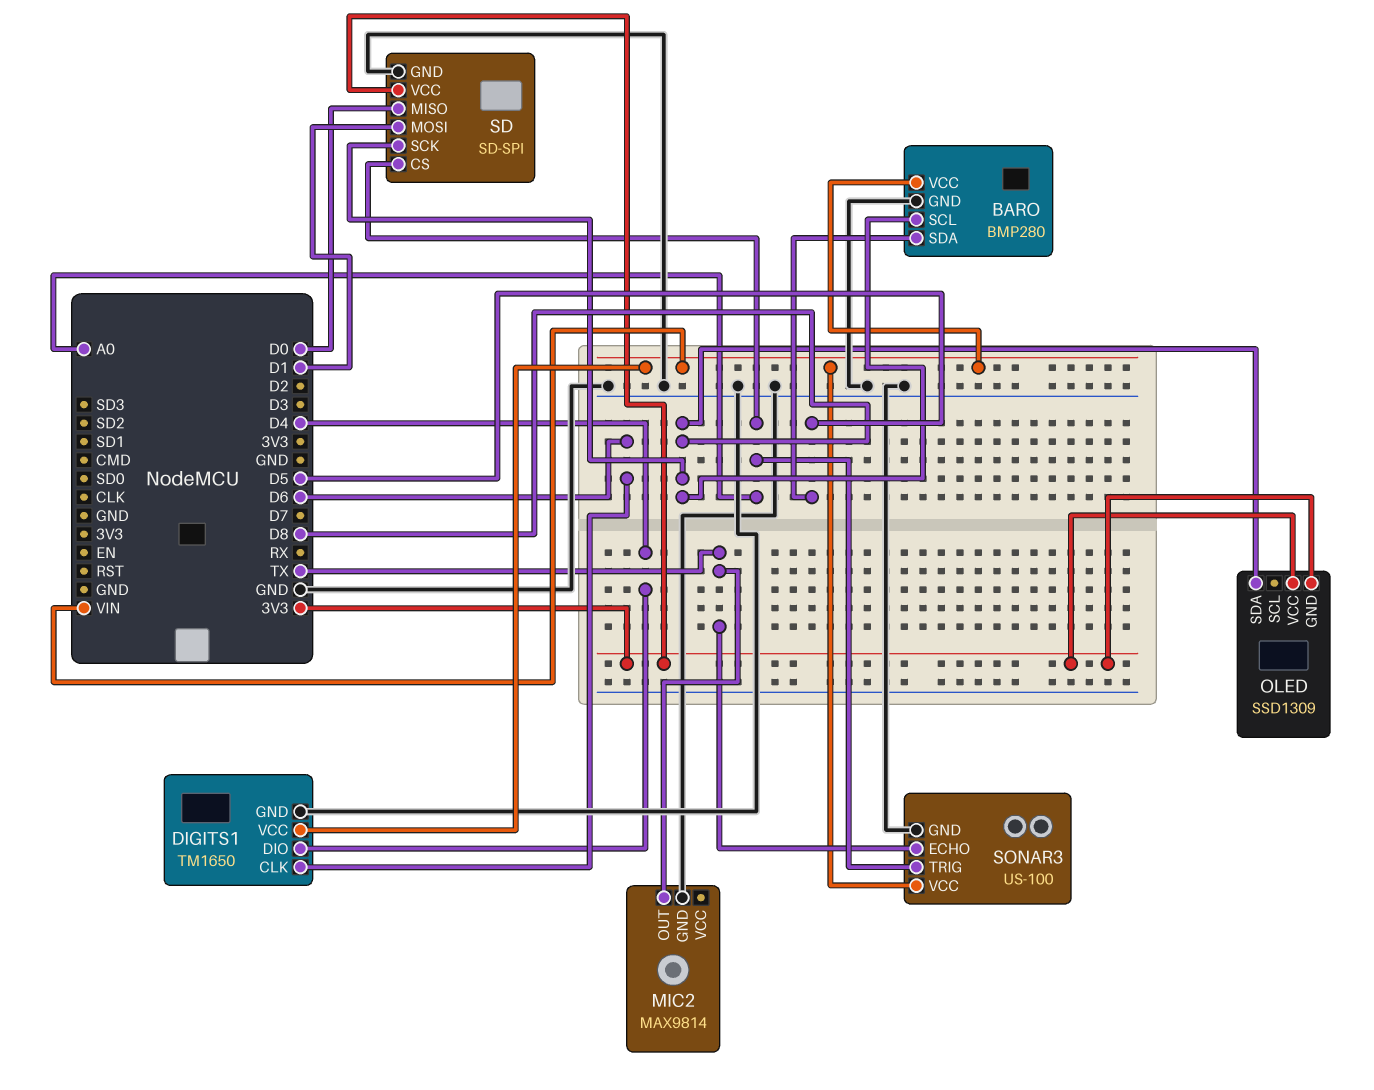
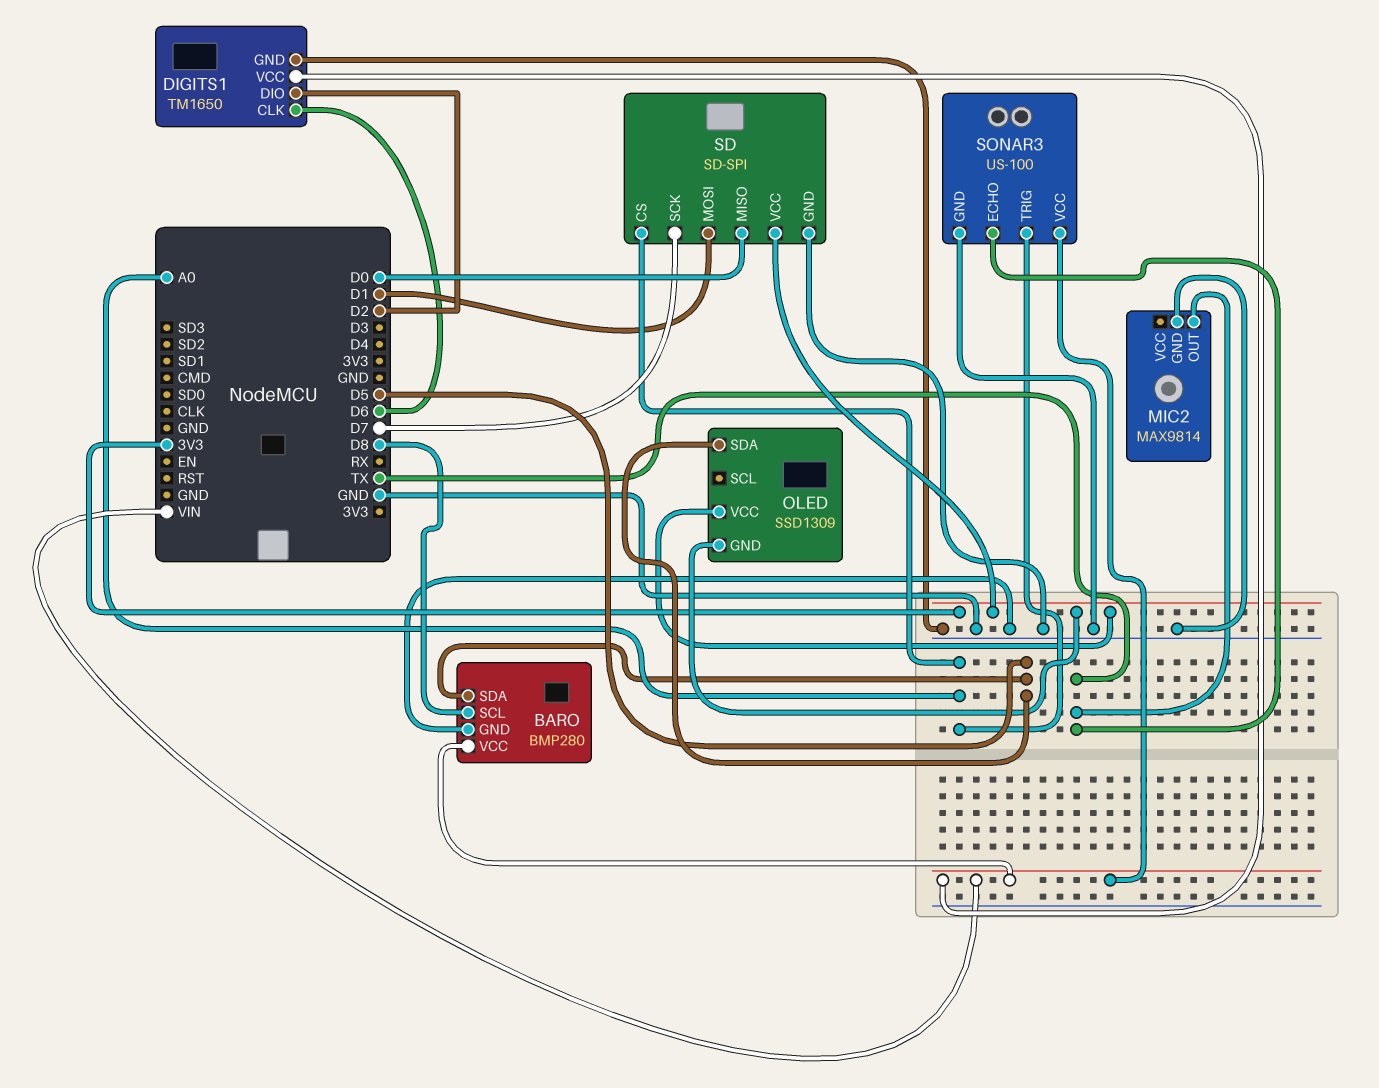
DIGITS1 pin DIO: D4 -> D2
OLED pin SDA: D8 -> D5
SD pin SCK: D8 -> D7

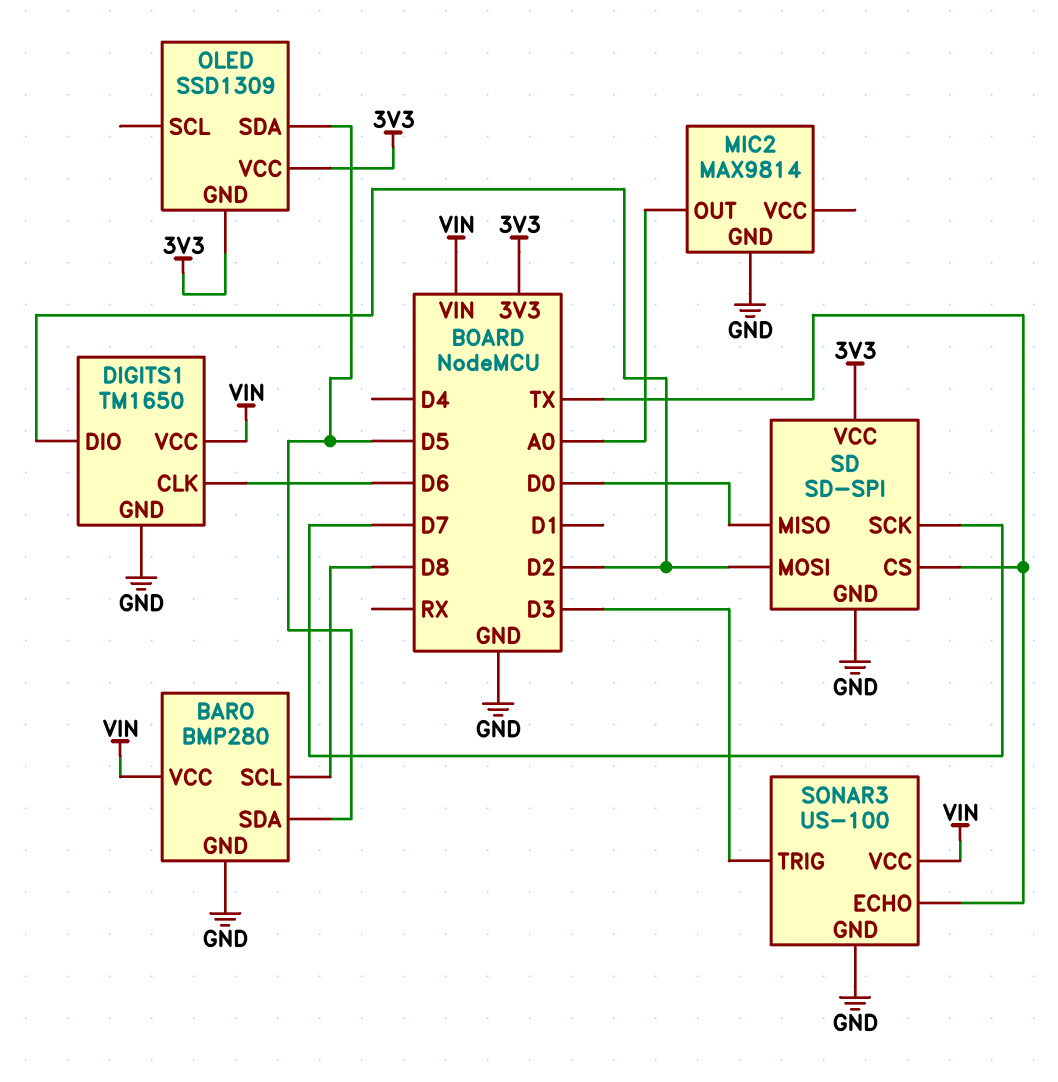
MIC2 pin OUT: TX -> A0
SD pin CS: A0 -> TX
SD pin MOSI: D1 -> D2
SONAR3 pin TRIG: A0 -> D3

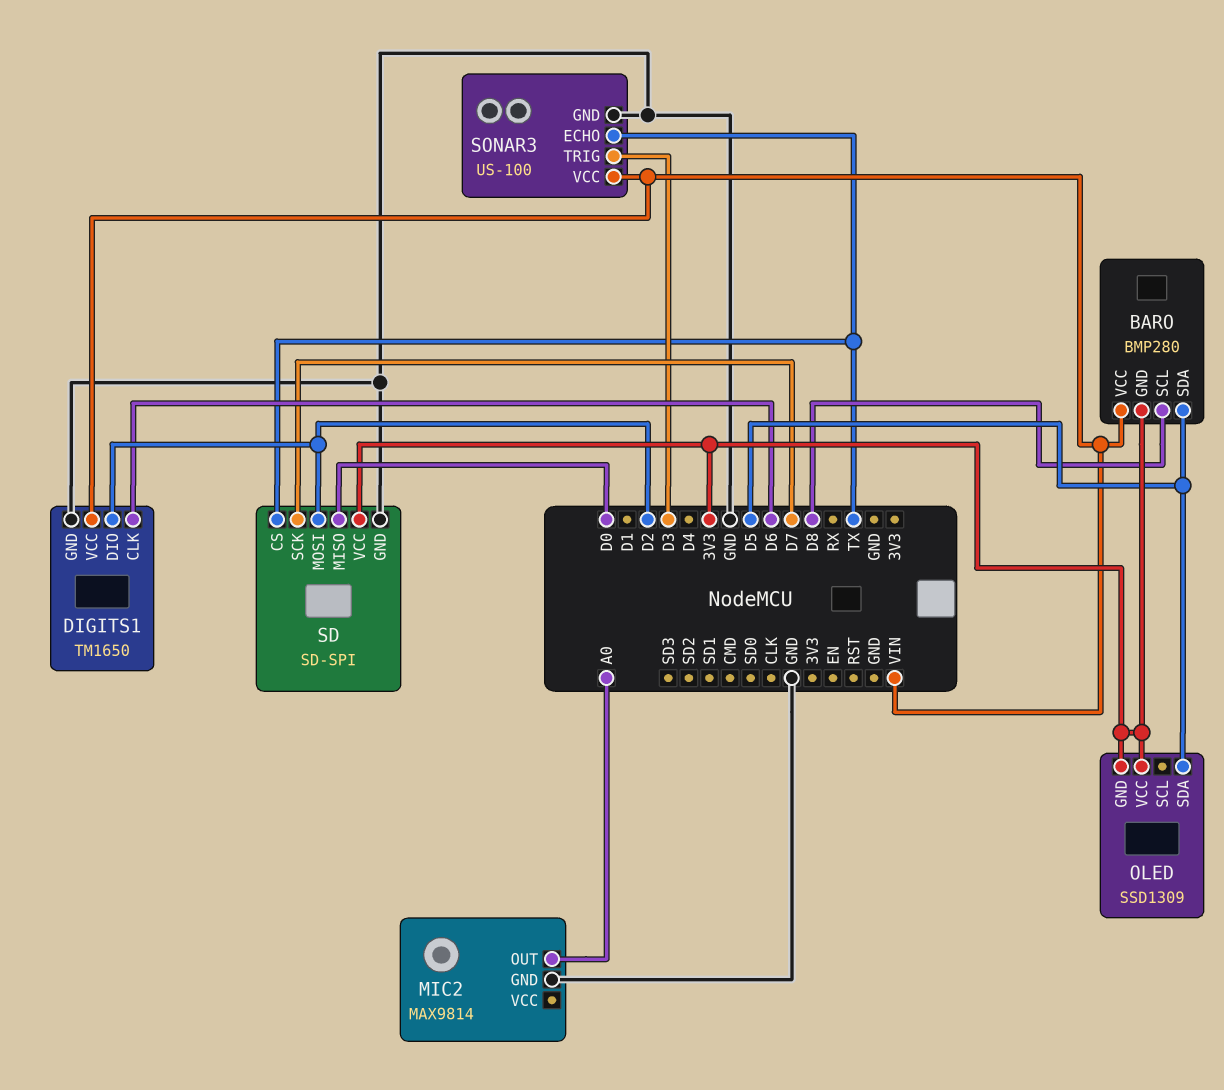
BARO pin GND: GND -> 3V3

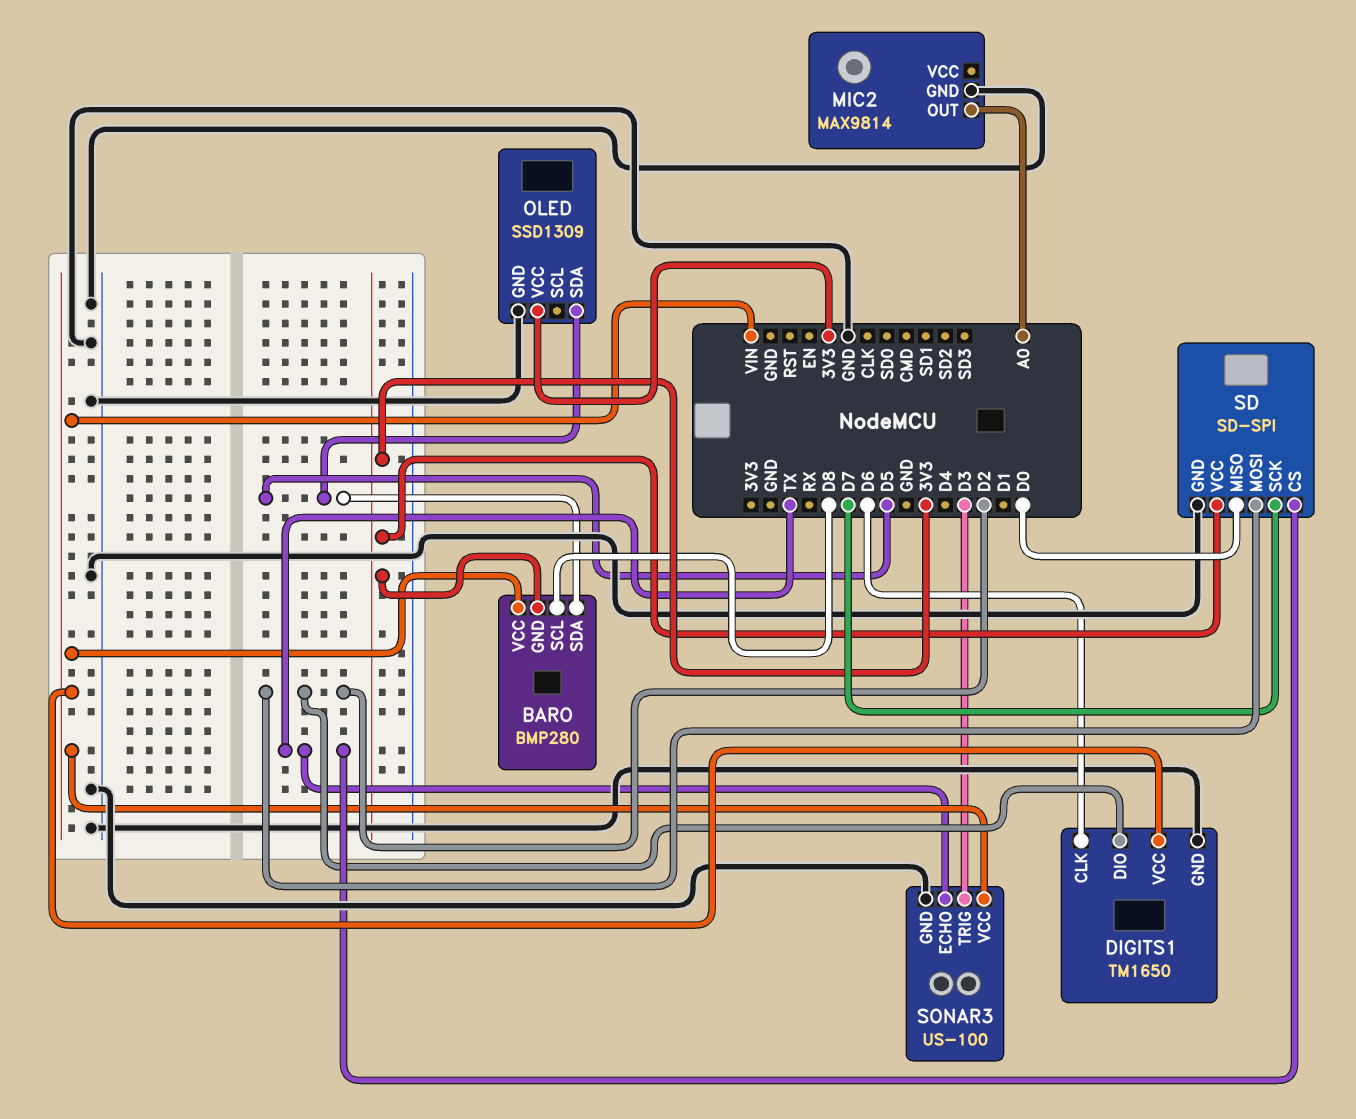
OLED pin GND: 3V3 -> GND

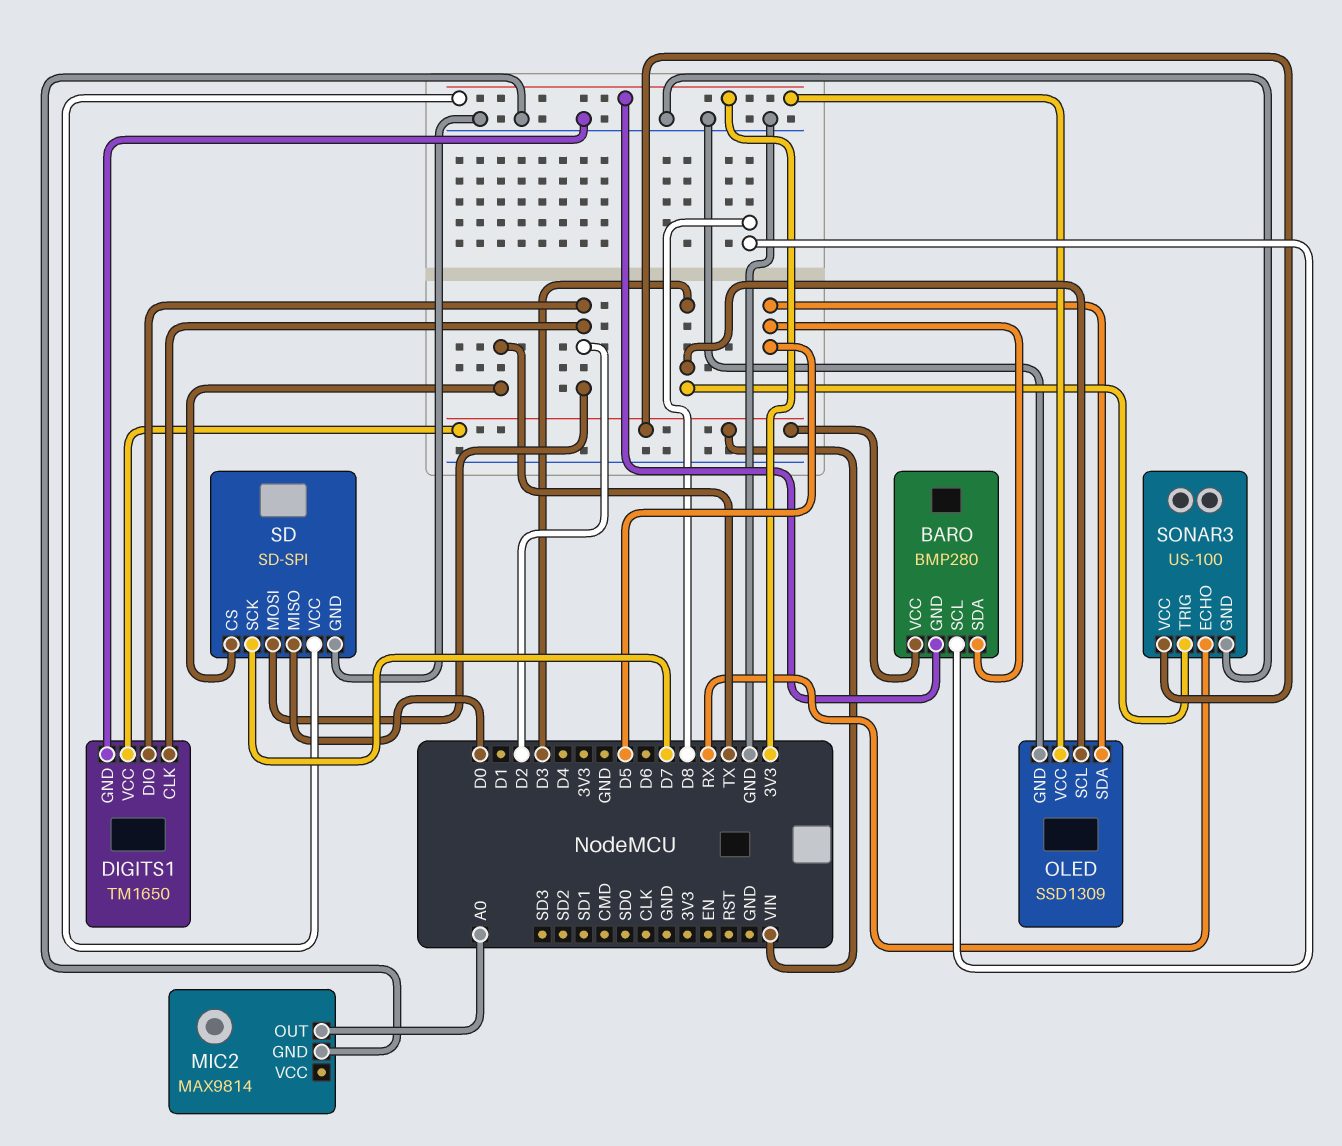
DIGITS1 pin CLK: D6 -> D2
OLED pin SCL: none -> D3
SONAR3 pin ECHO: TX -> RX

